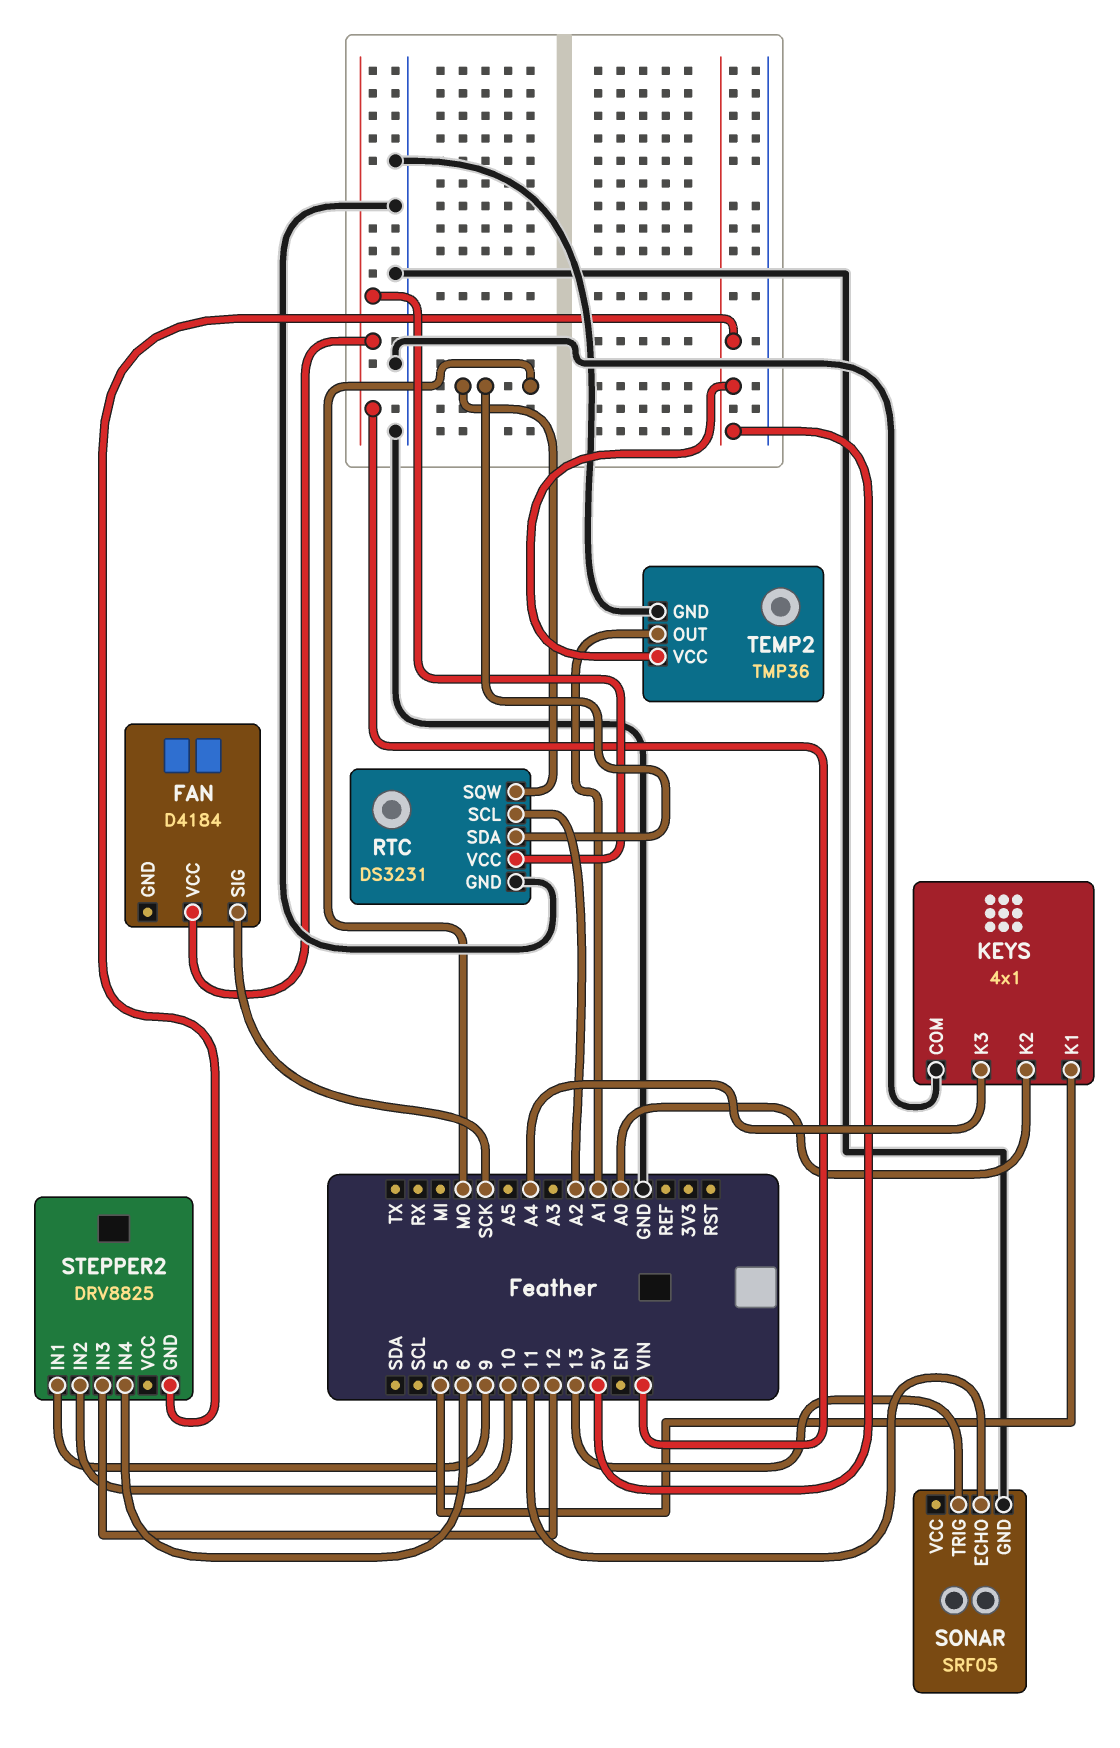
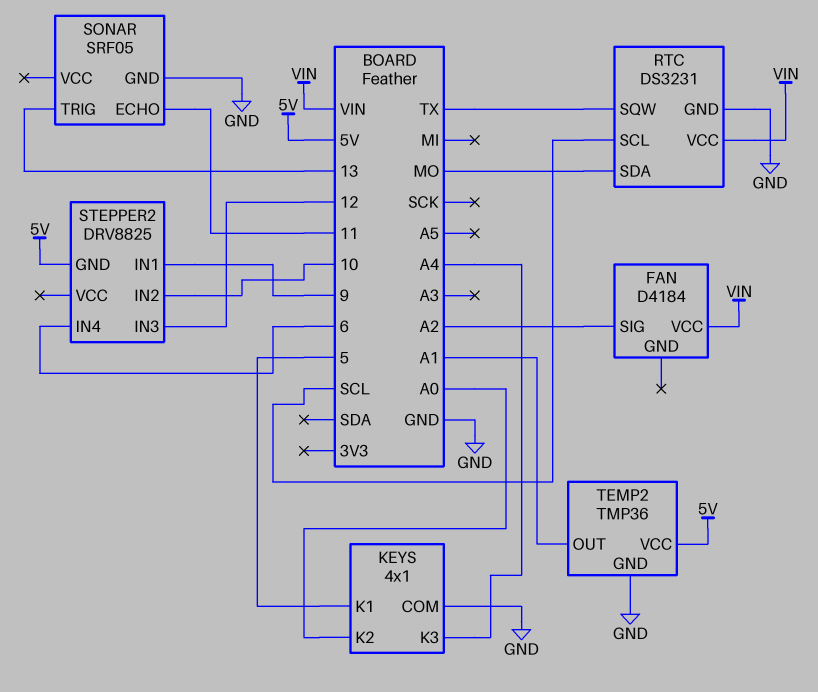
FAN pin SIG: SCK -> A2
RTC pin SCL: A2 -> SCL
RTC pin SQW: MO -> TX

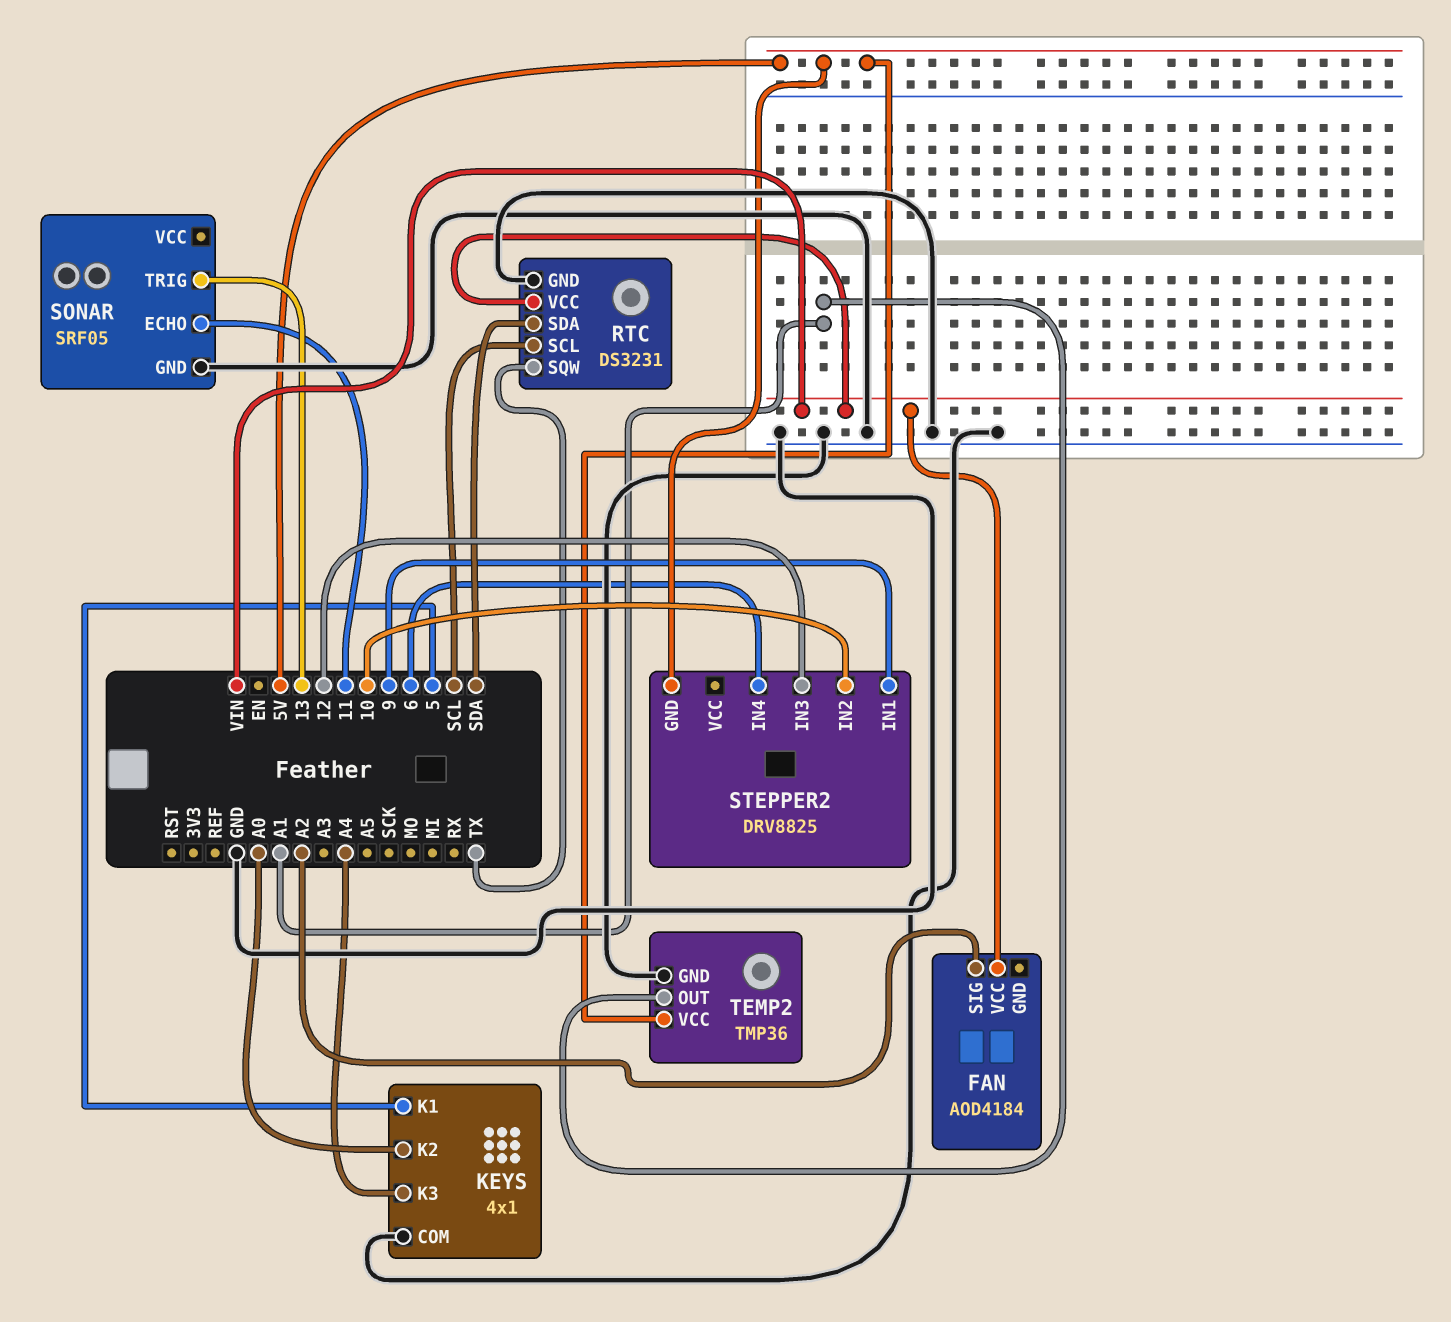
FAN: D4184 -> AOD4184
RTC pin SDA: MO -> SDA

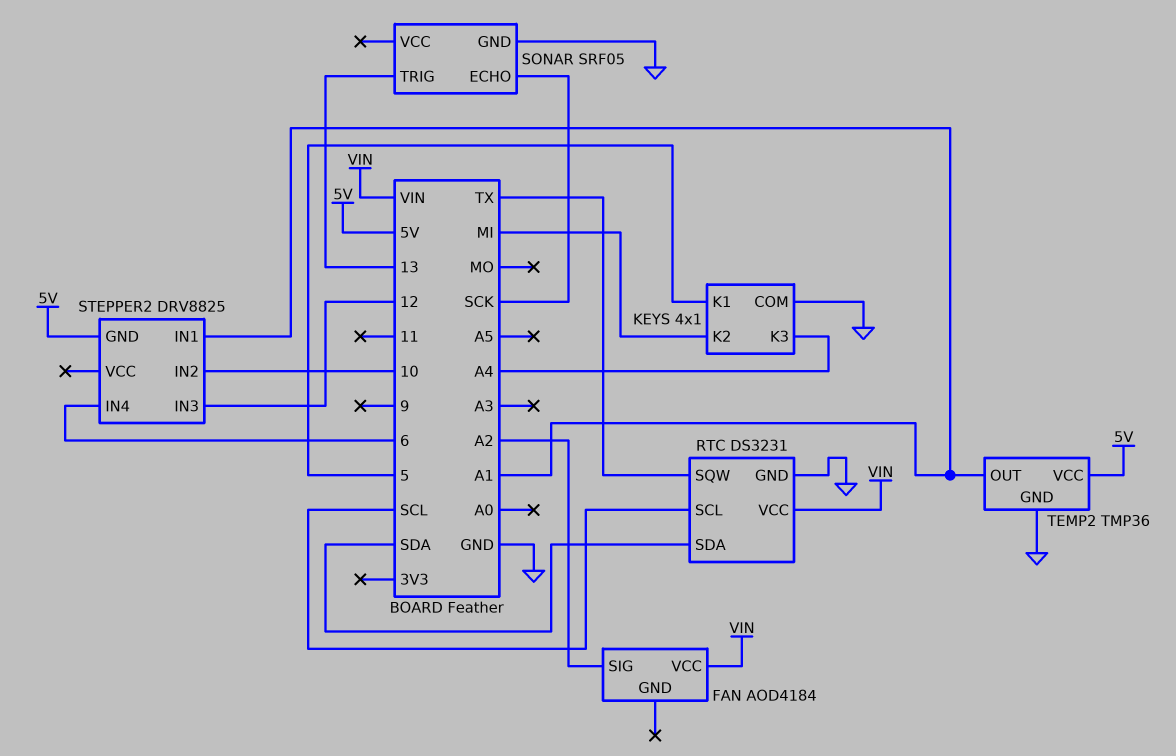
KEYS pin K2: A0 -> MI
SONAR pin ECHO: 11 -> SCK
STEPPER2 pin IN1: 9 -> A1

